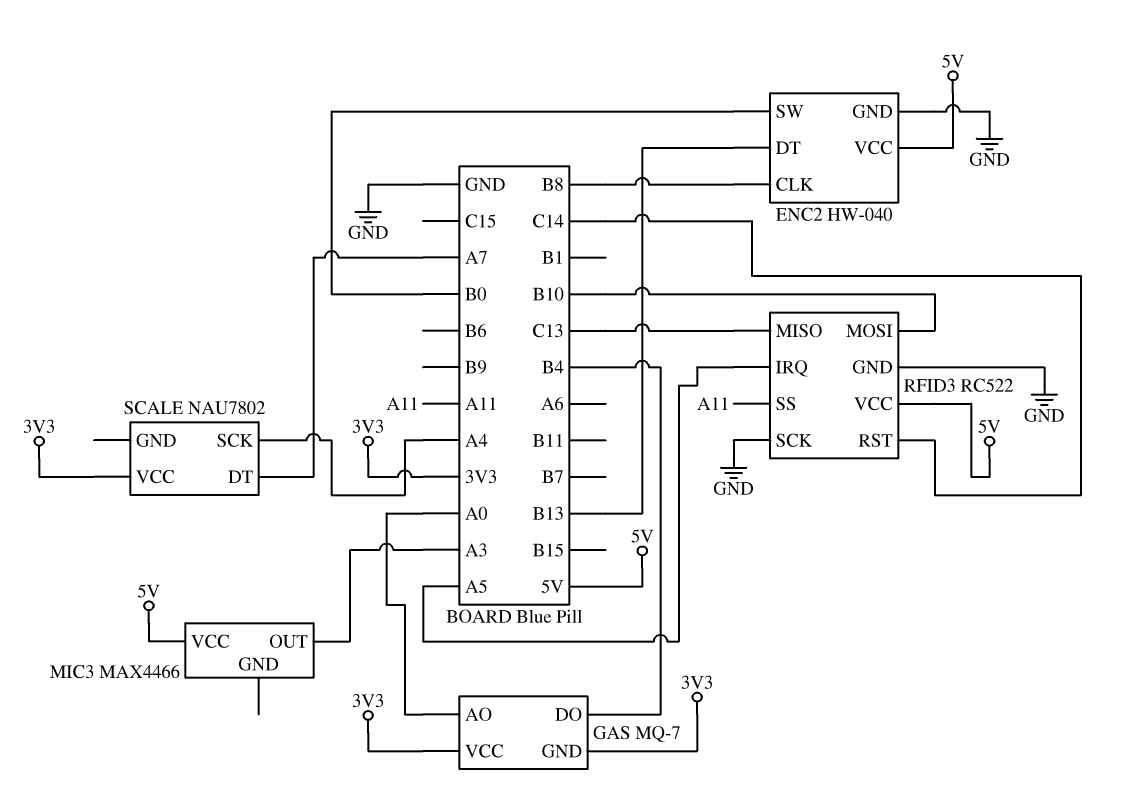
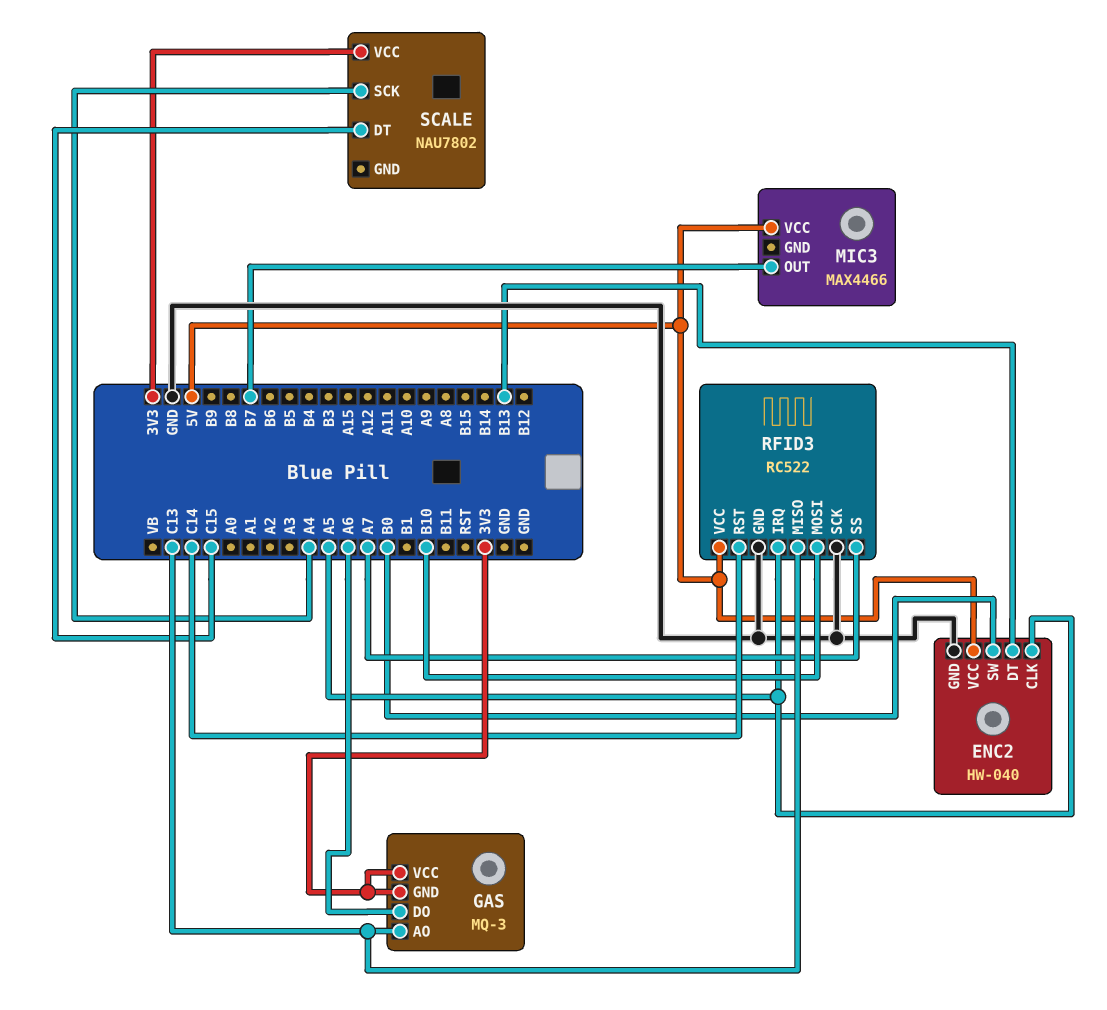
ENC2 pin CLK: B8 -> A5
GAS: MQ-7 -> MQ-3
GAS pin AO: A0 -> C13
GAS pin DO: B4 -> A6
MIC3 pin OUT: A3 -> B7
RFID3 pin SS: A11 -> A7
SCALE pin DT: A7 -> C15

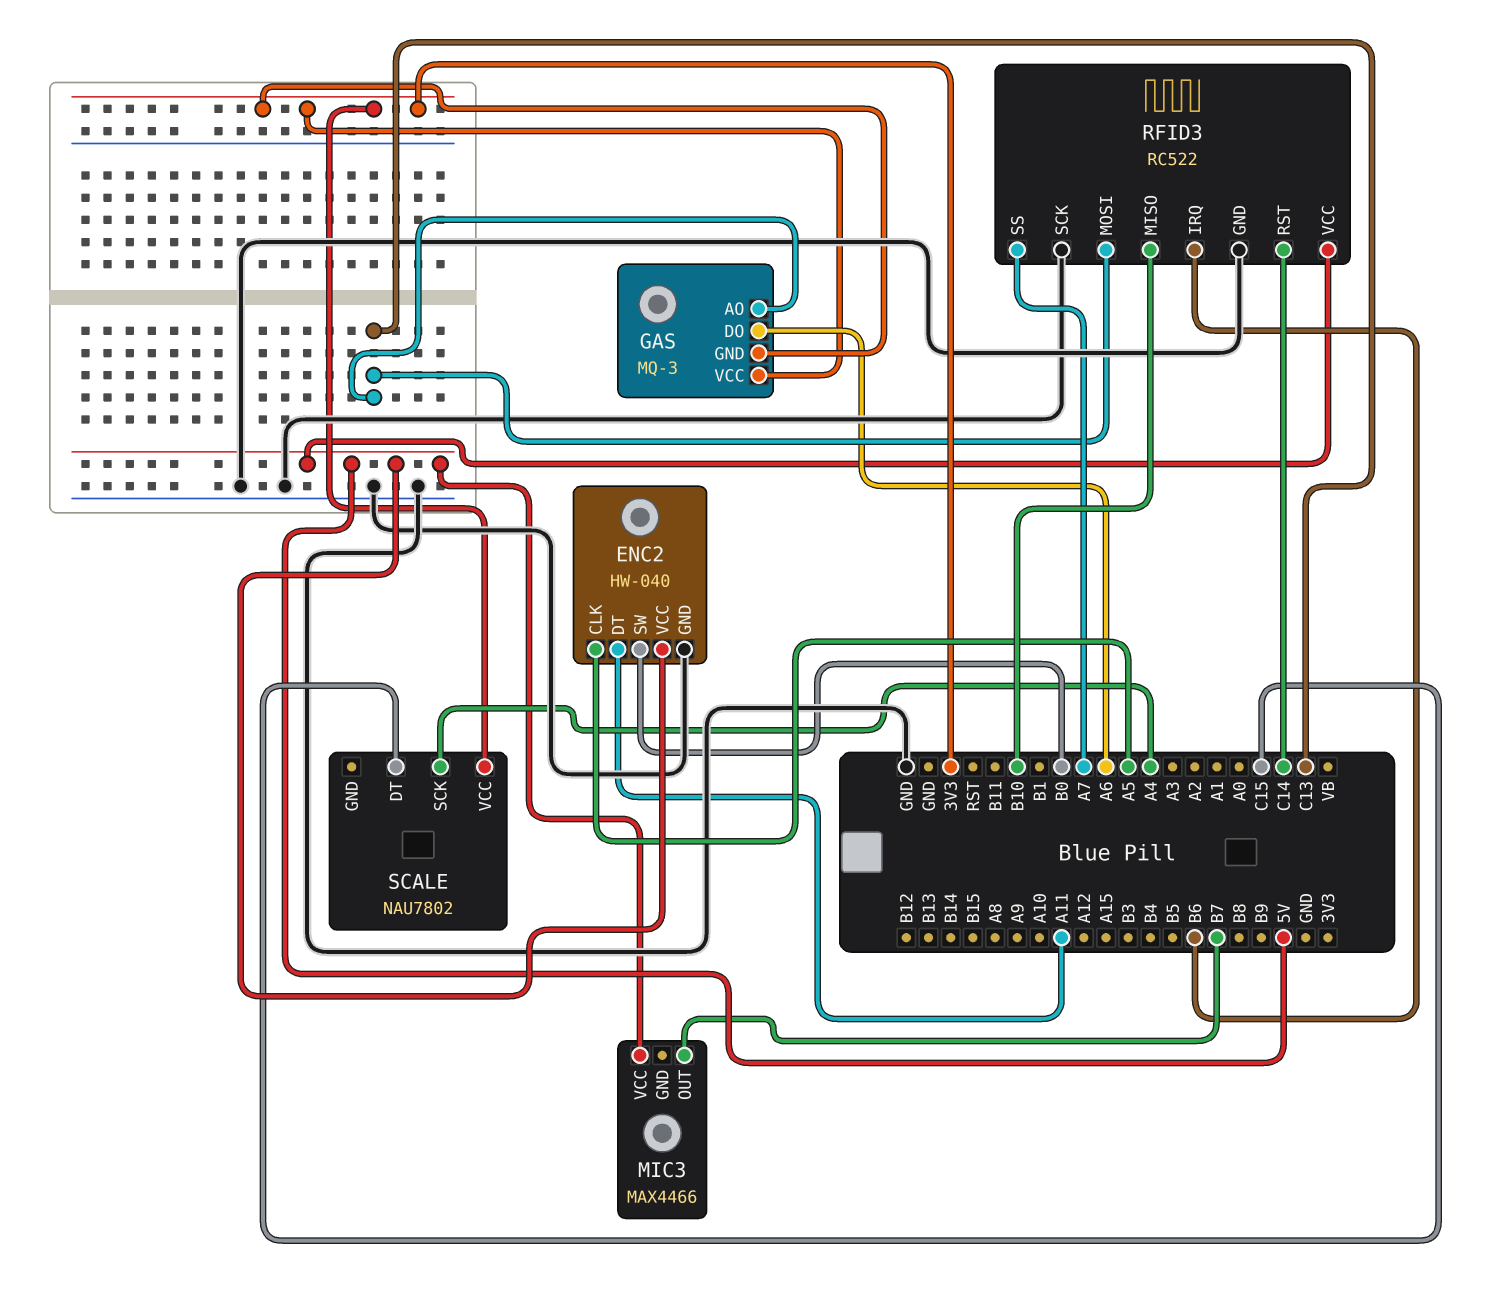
ENC2 pin DT: B13 -> A11
RFID3 pin IRQ: A5 -> B6
RFID3 pin MISO: C13 -> B10
RFID3 pin MOSI: B10 -> C13

